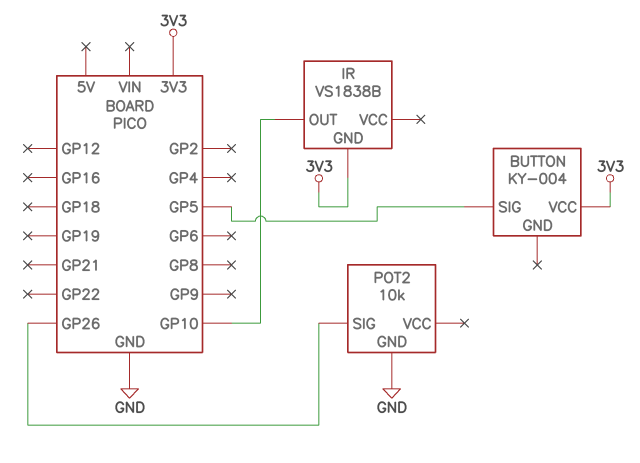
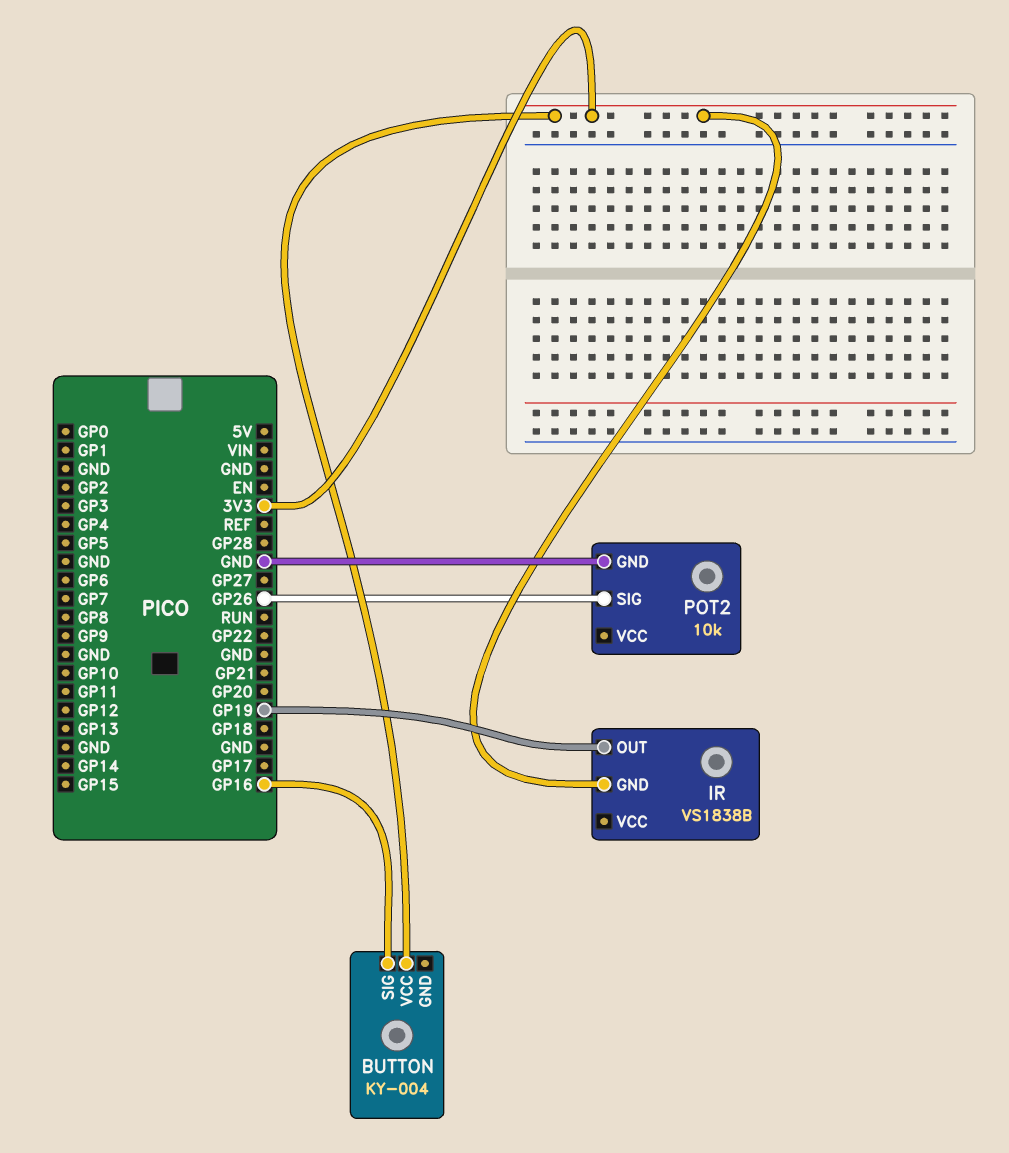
BUTTON pin SIG: GP5 -> GP16
IR pin OUT: GP10 -> GP19

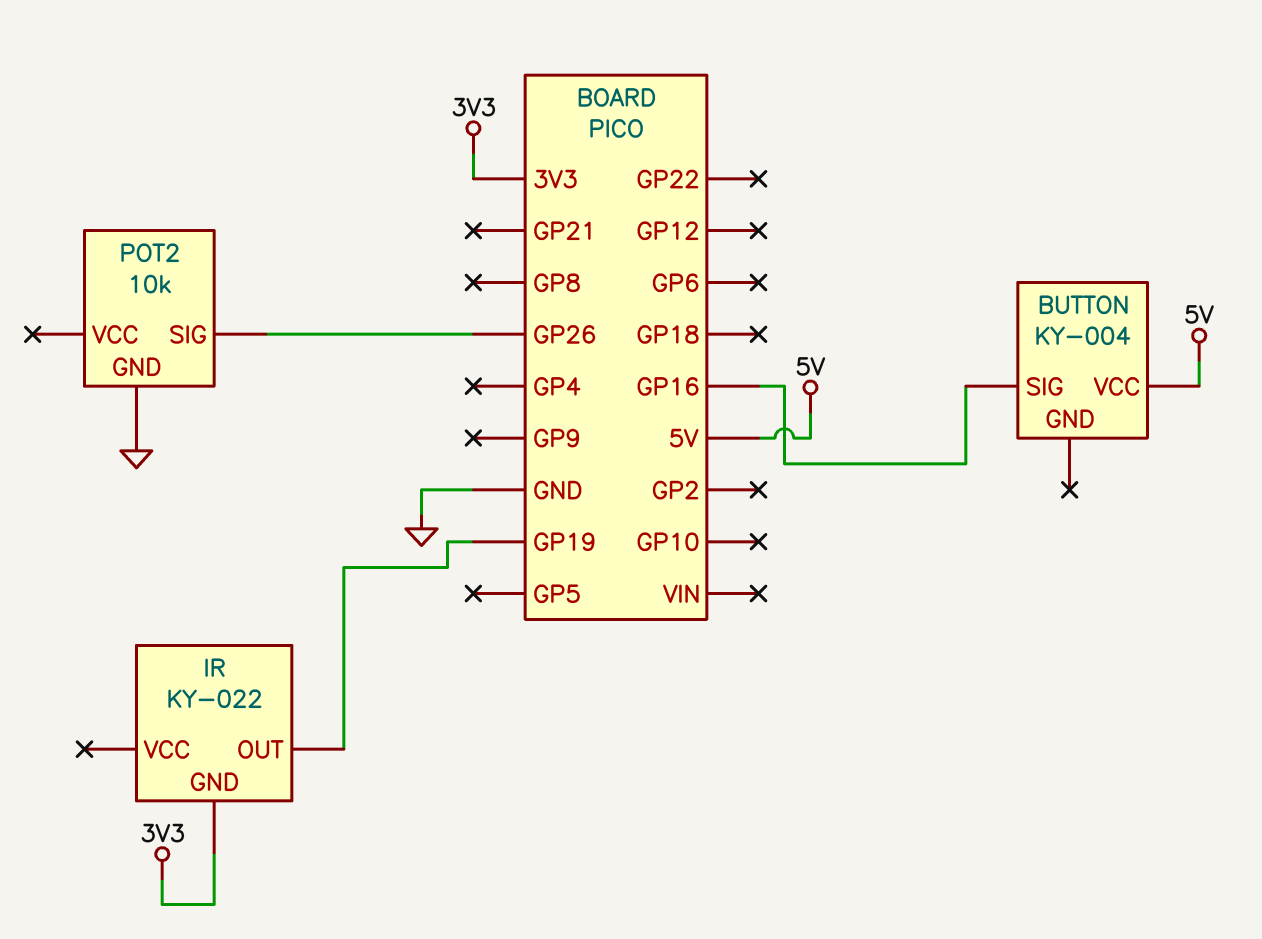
BUTTON pin VCC: 3V3 -> 5V
IR: VS1838B -> KY-022

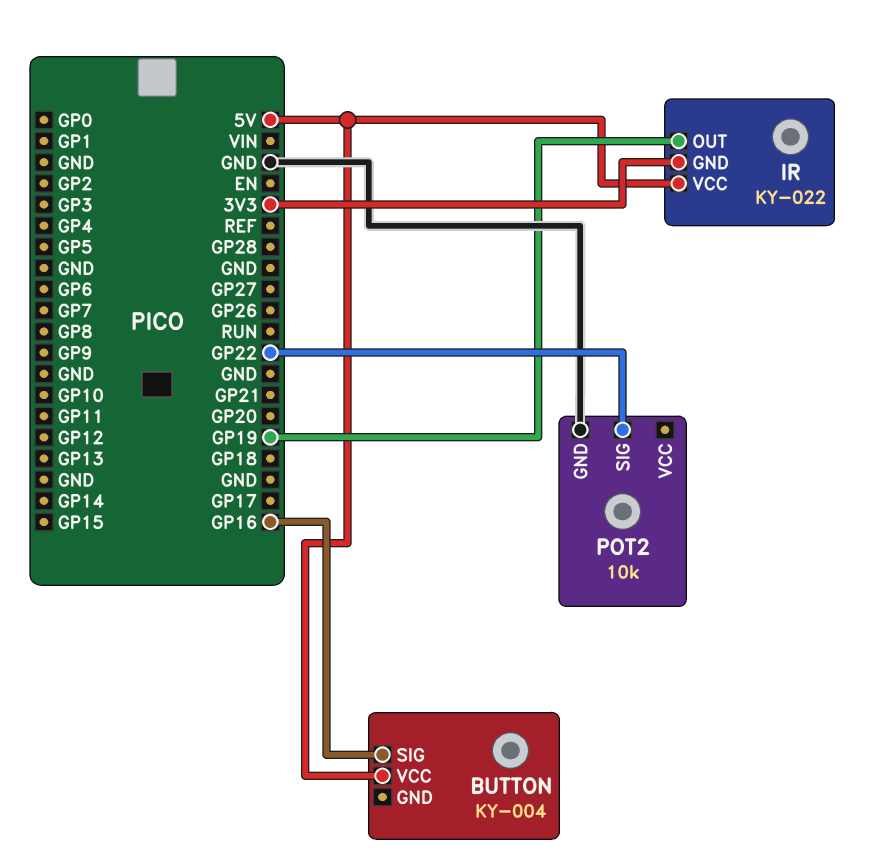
IR pin VCC: none -> 5V
POT2 pin SIG: GP26 -> GP22

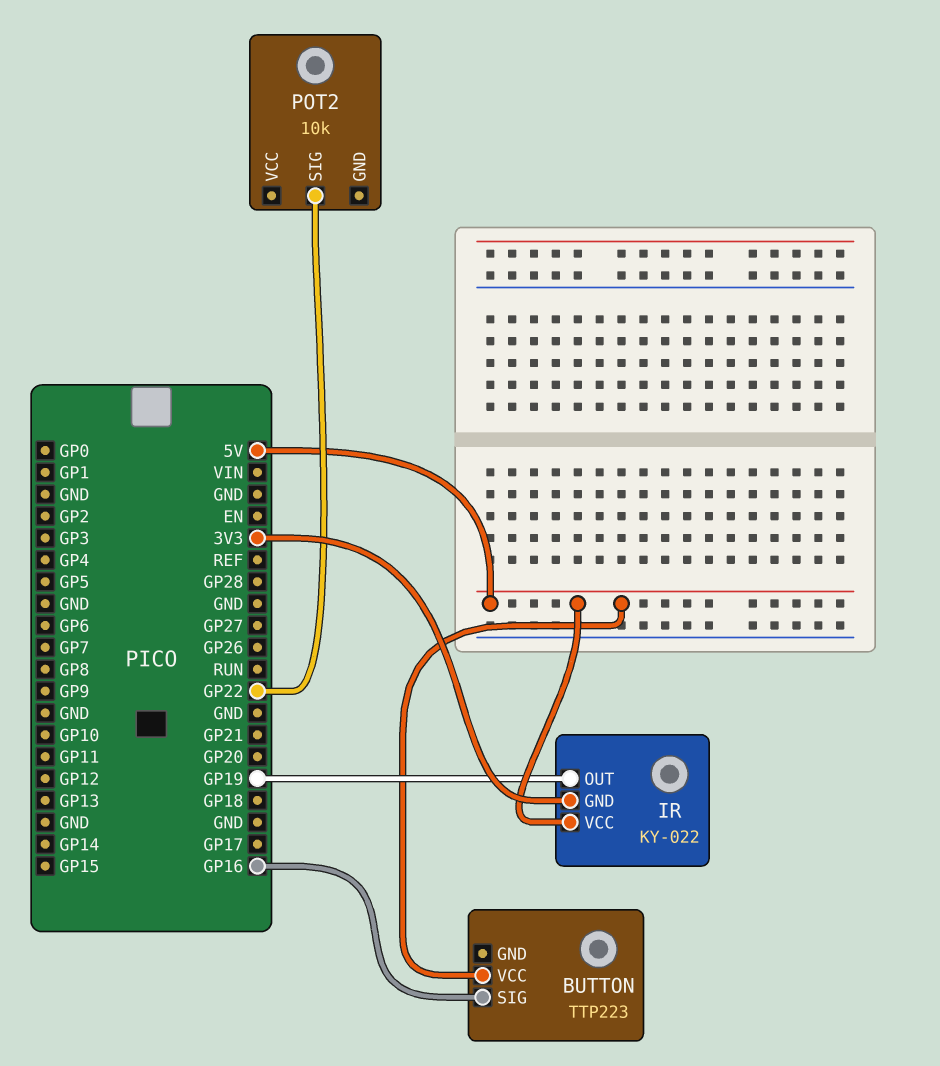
BUTTON: KY-004 -> TTP223
POT2 pin GND: GND -> none

